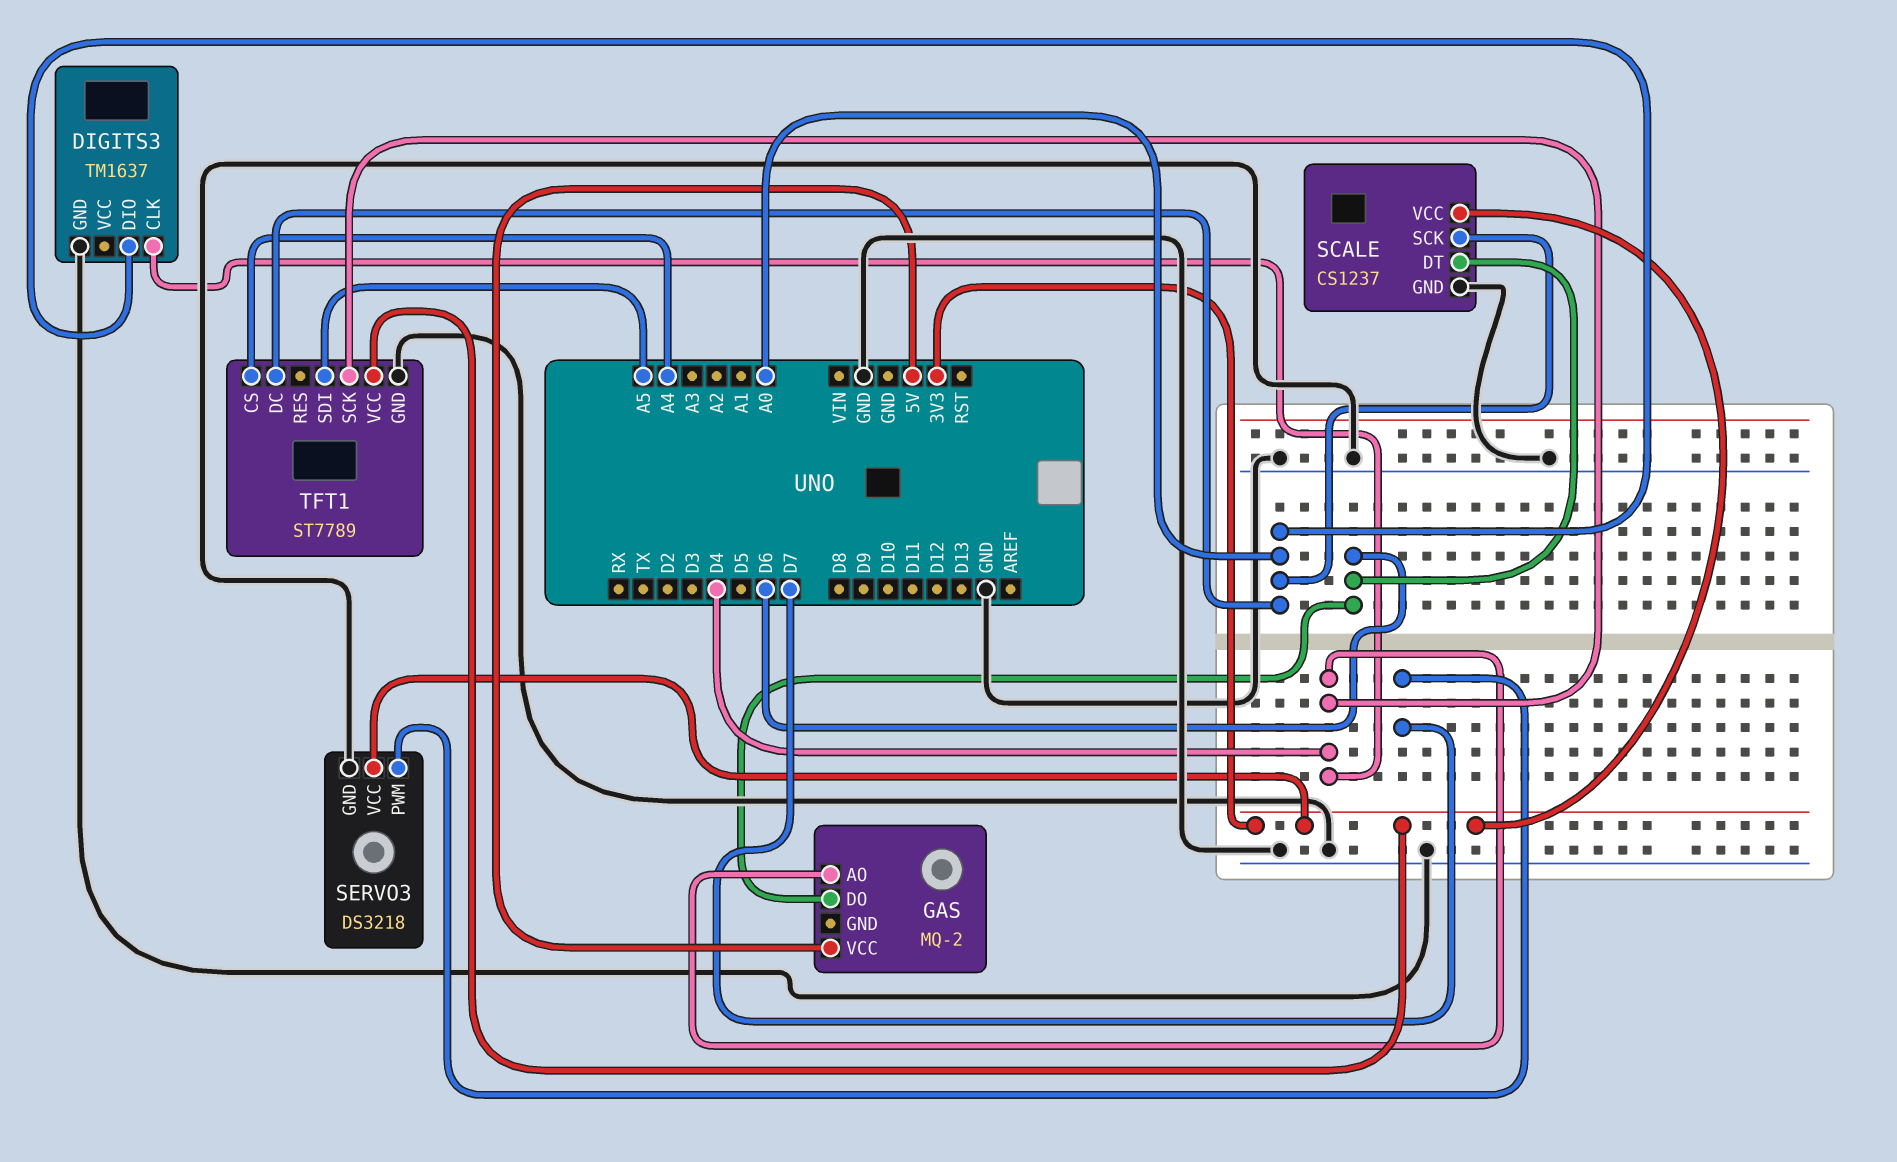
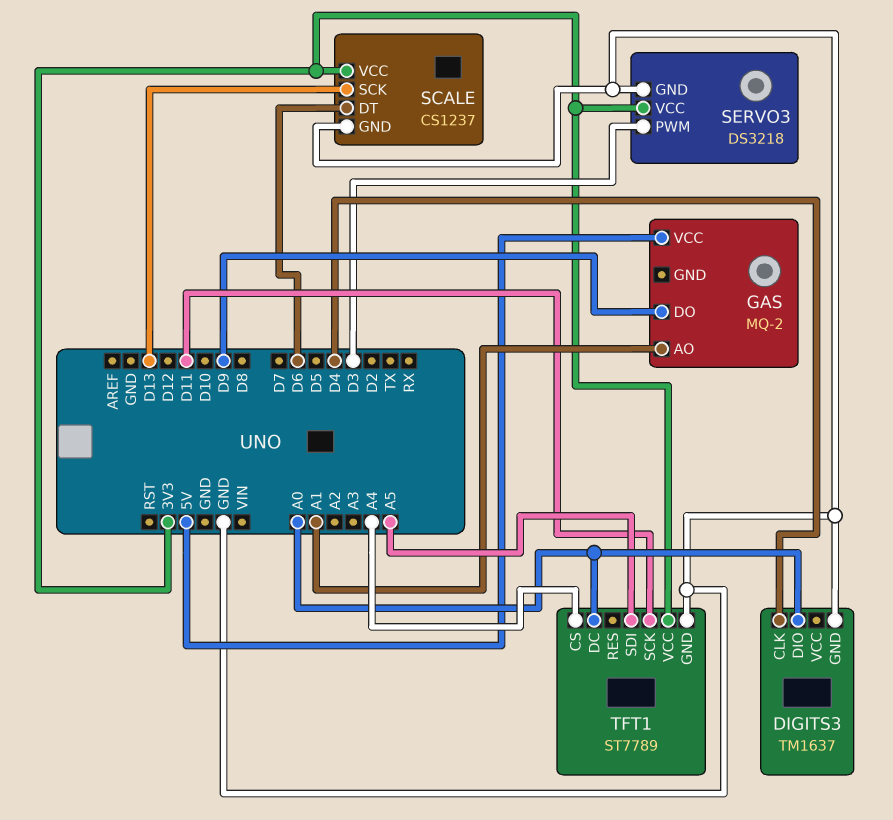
GAS pin AO: D4 -> A1
GAS pin DO: D6 -> D9
SCALE pin SCK: A0 -> D13
SERVO3 pin PWM: D7 -> D3
TFT1 pin SCK: D4 -> D11

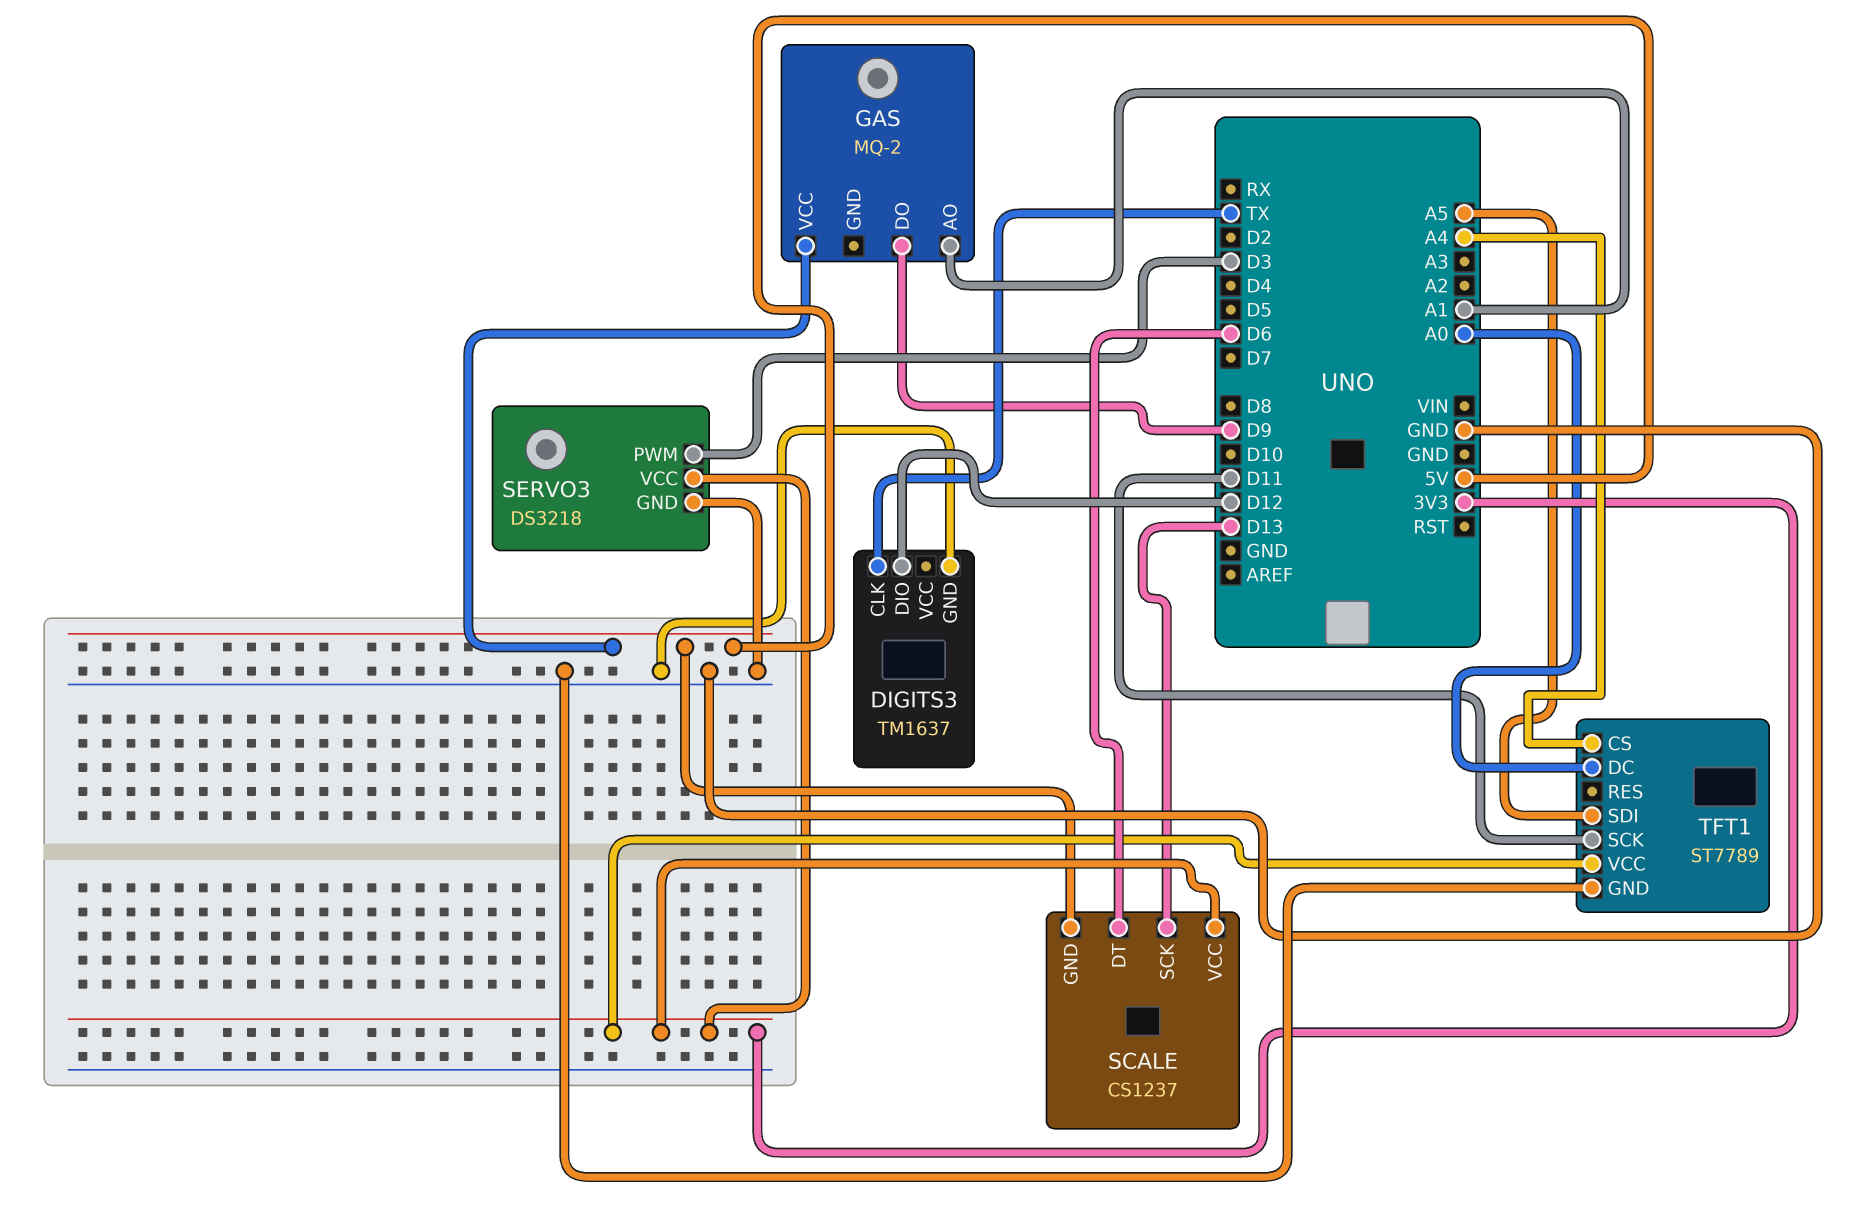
DIGITS3 pin CLK: D4 -> TX
DIGITS3 pin DIO: A0 -> D12
SCALE pin GND: GND -> 5V

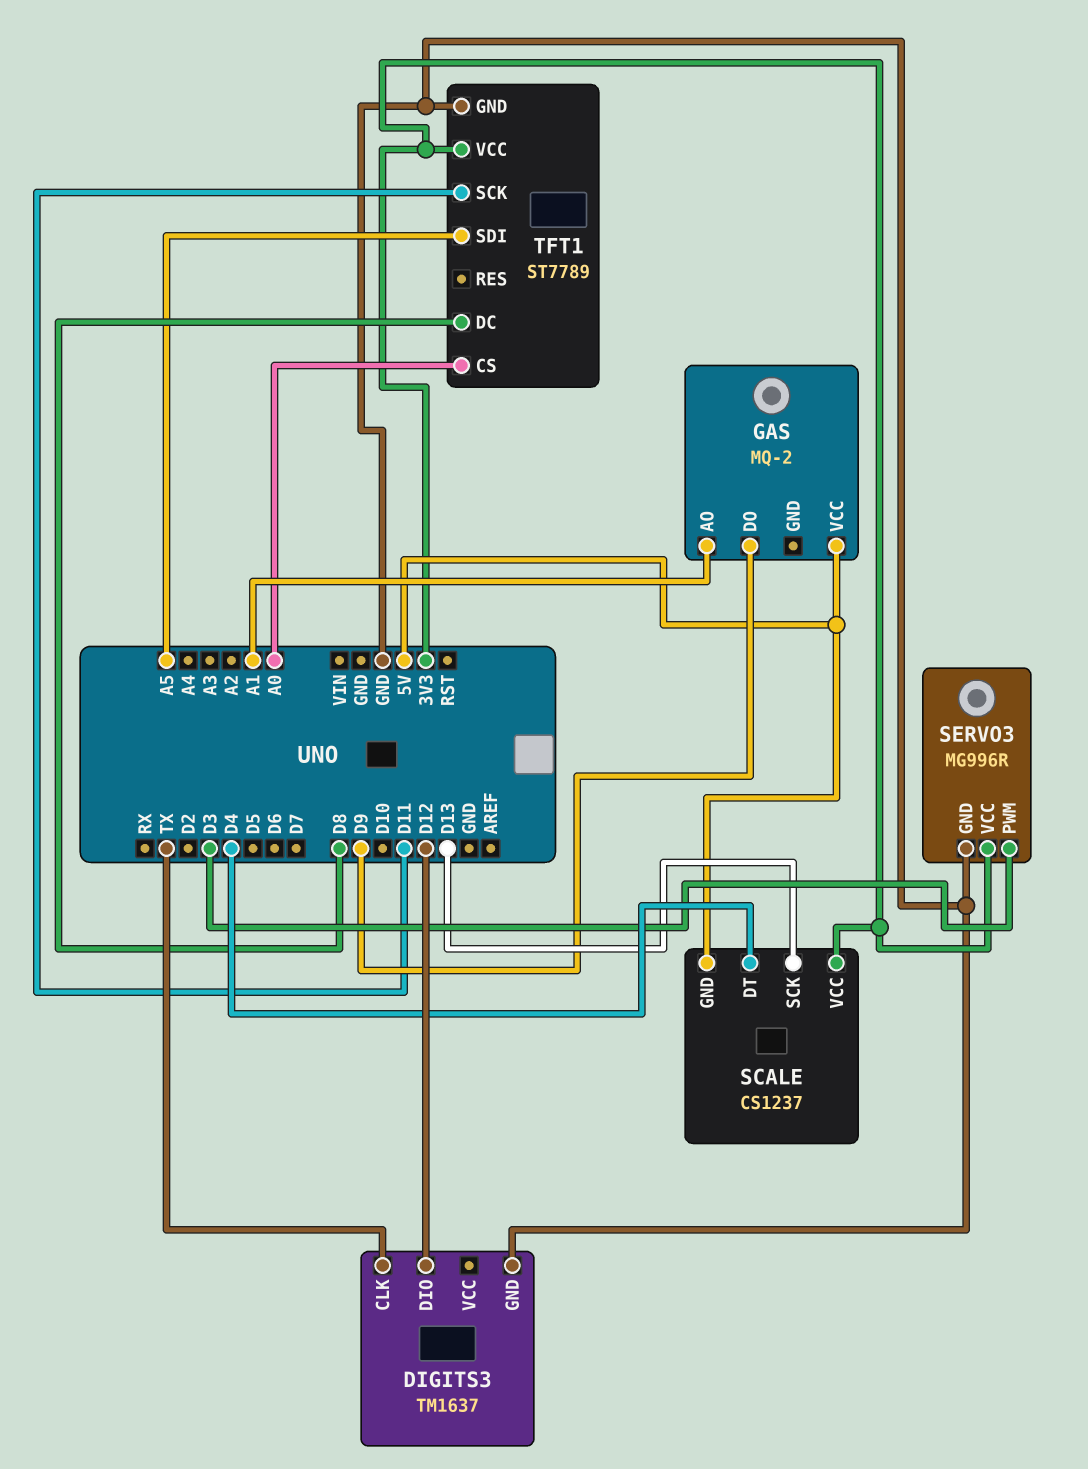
SCALE pin DT: D6 -> D4
SERVO3: DS3218 -> MG996R
TFT1 pin CS: A4 -> A0
TFT1 pin DC: A0 -> D8

